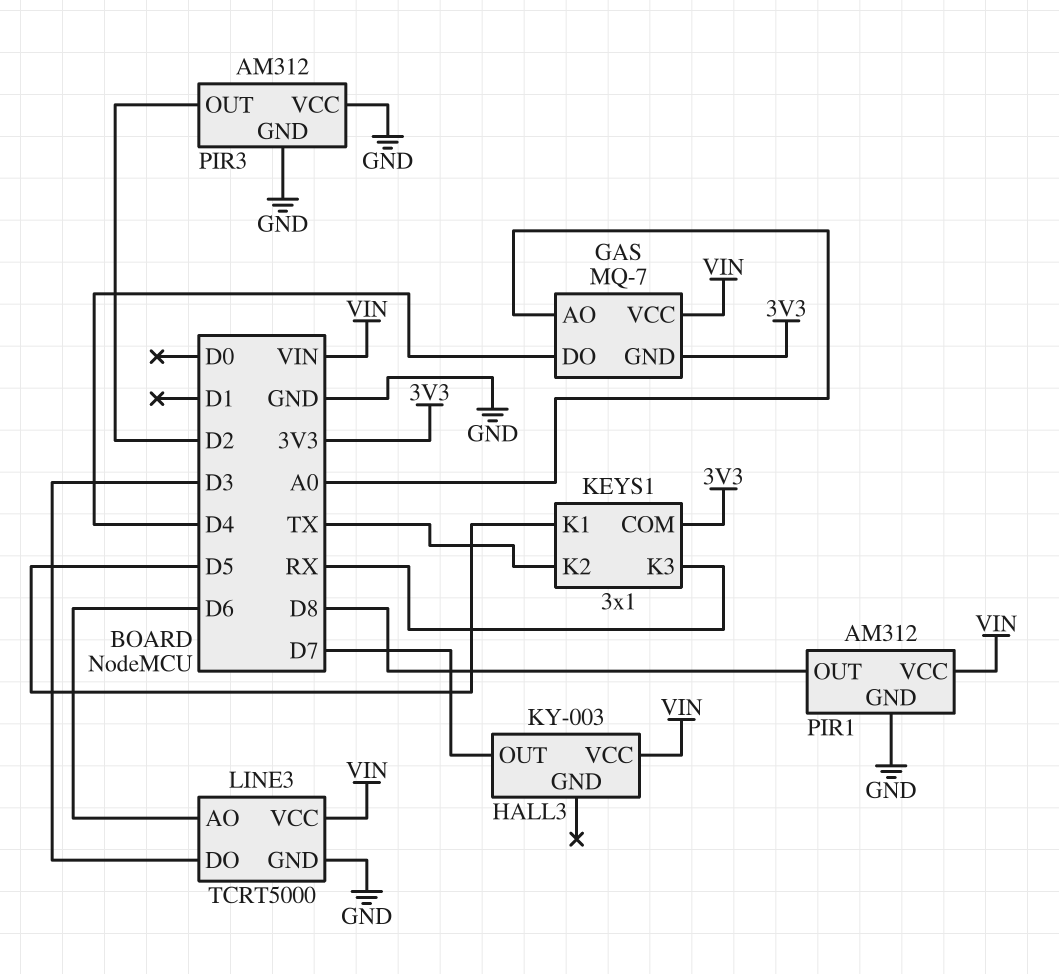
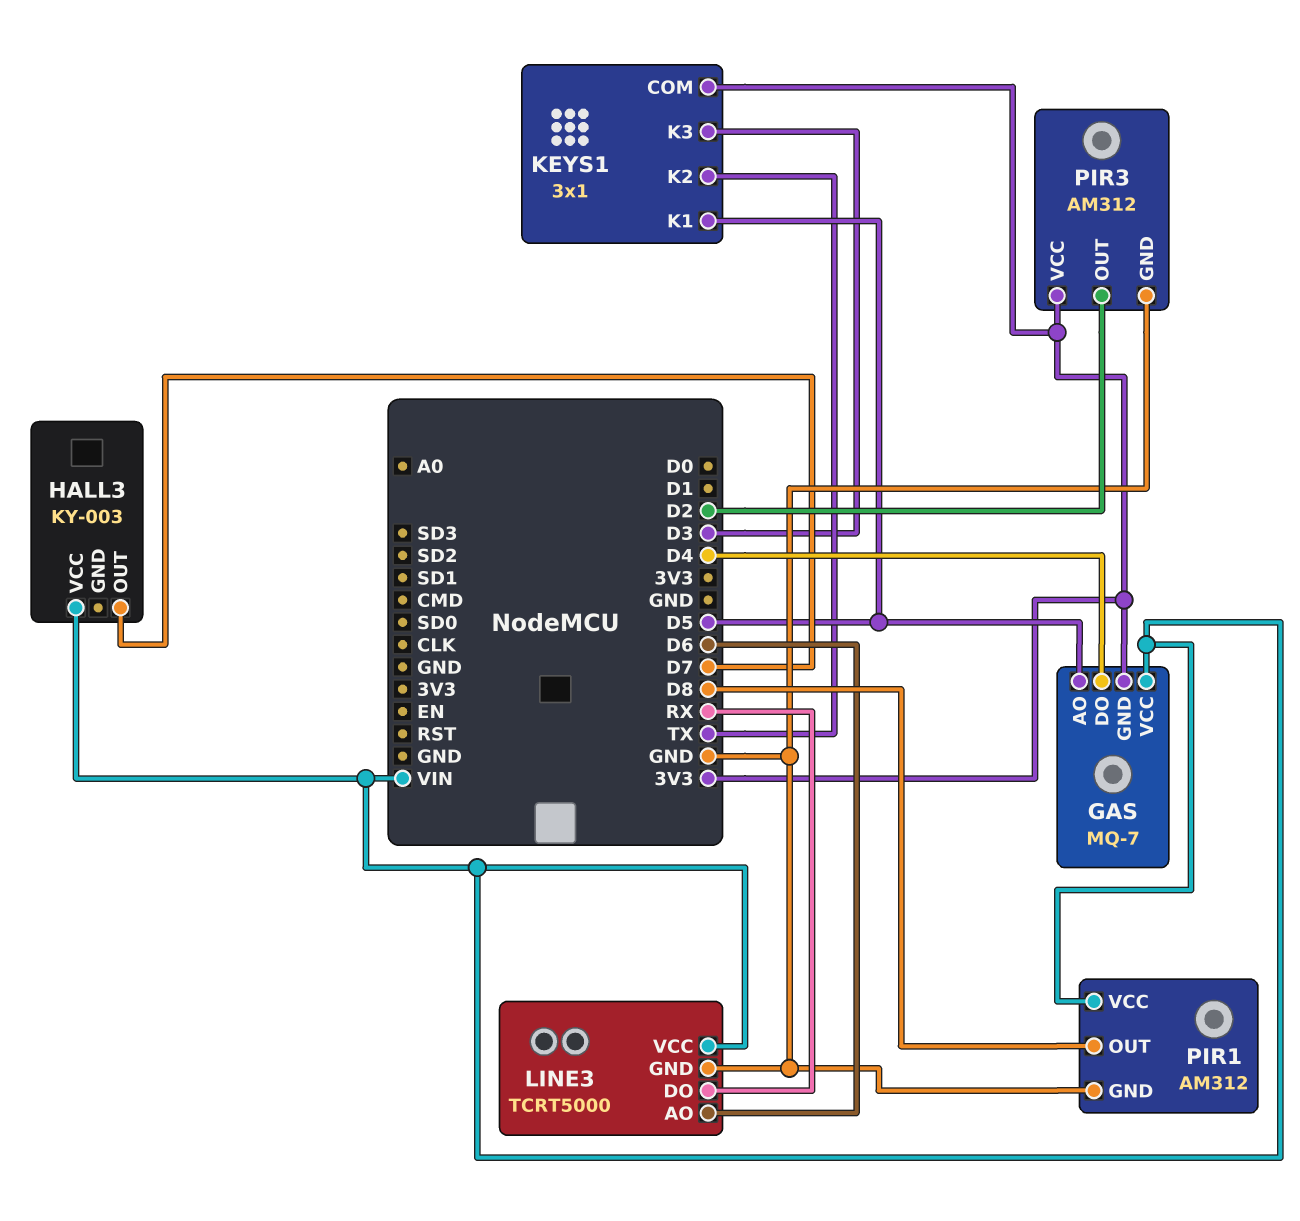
GAS pin AO: A0 -> D5
KEYS1 pin K3: RX -> D3
LINE3 pin DO: D3 -> RX
PIR3 pin VCC: GND -> 3V3

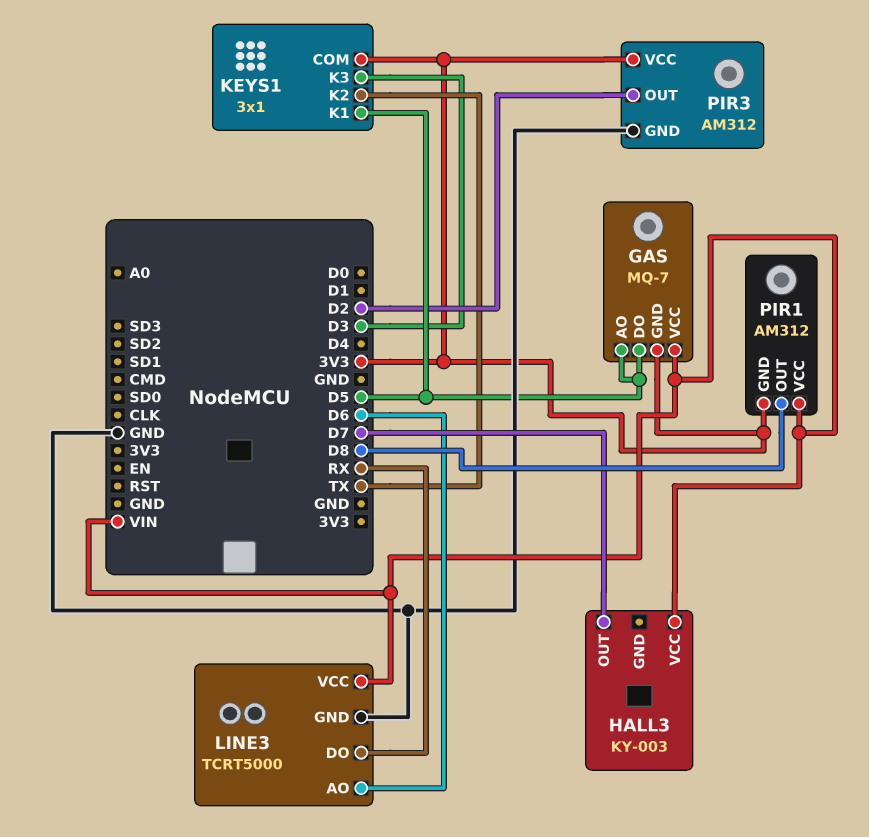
GAS pin DO: D4 -> D5
PIR1 pin GND: GND -> 3V3

